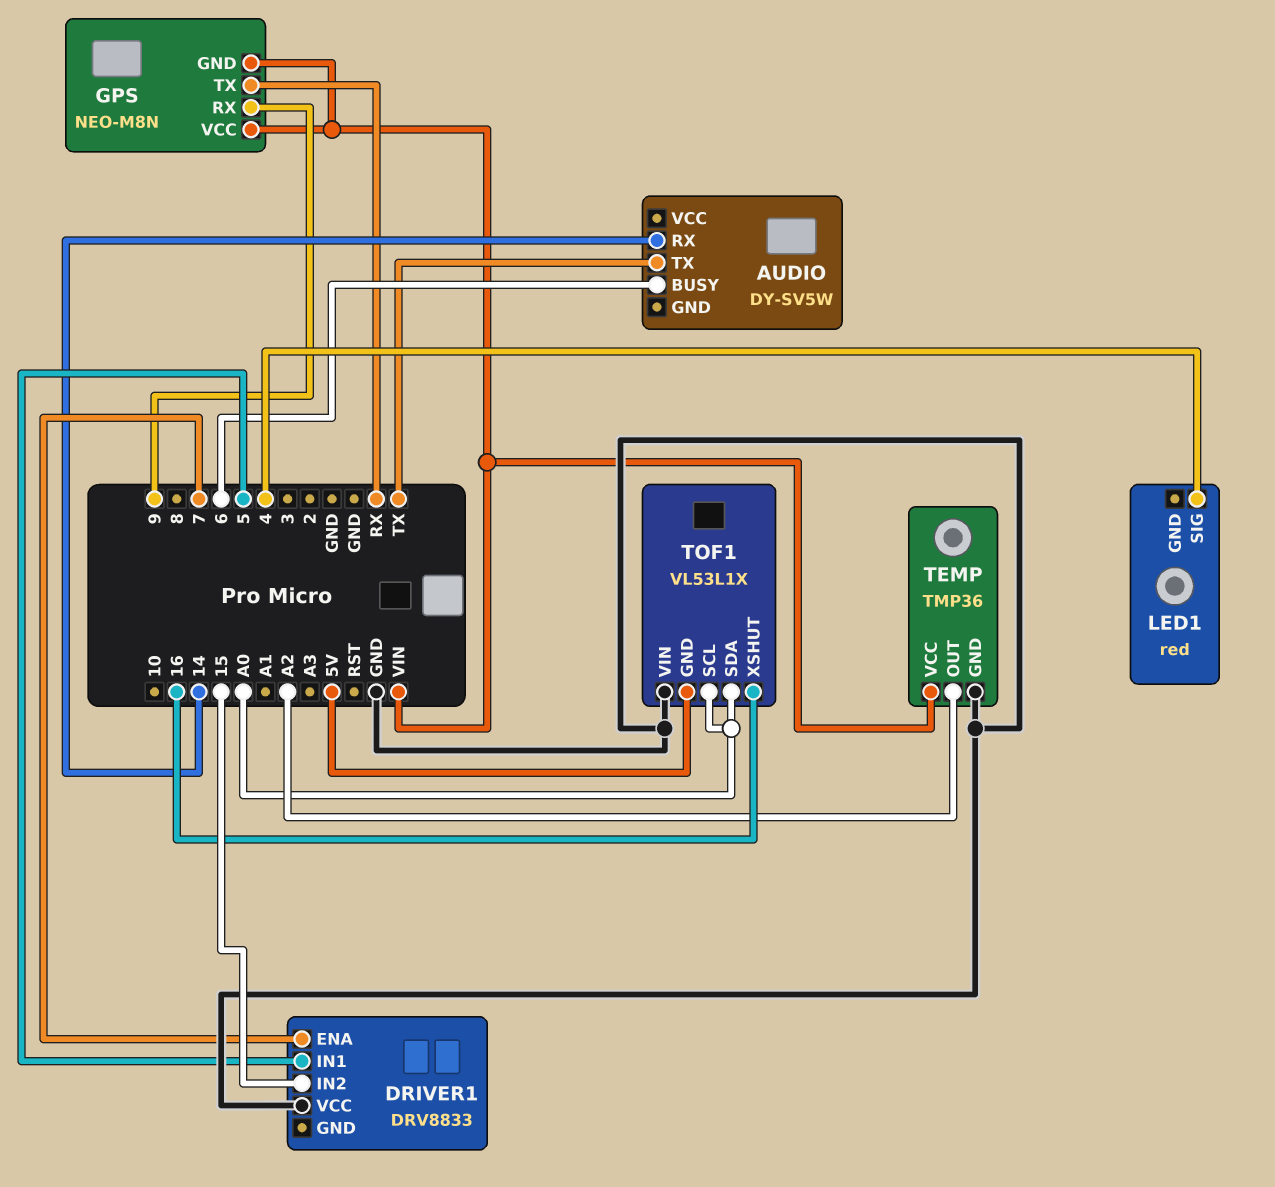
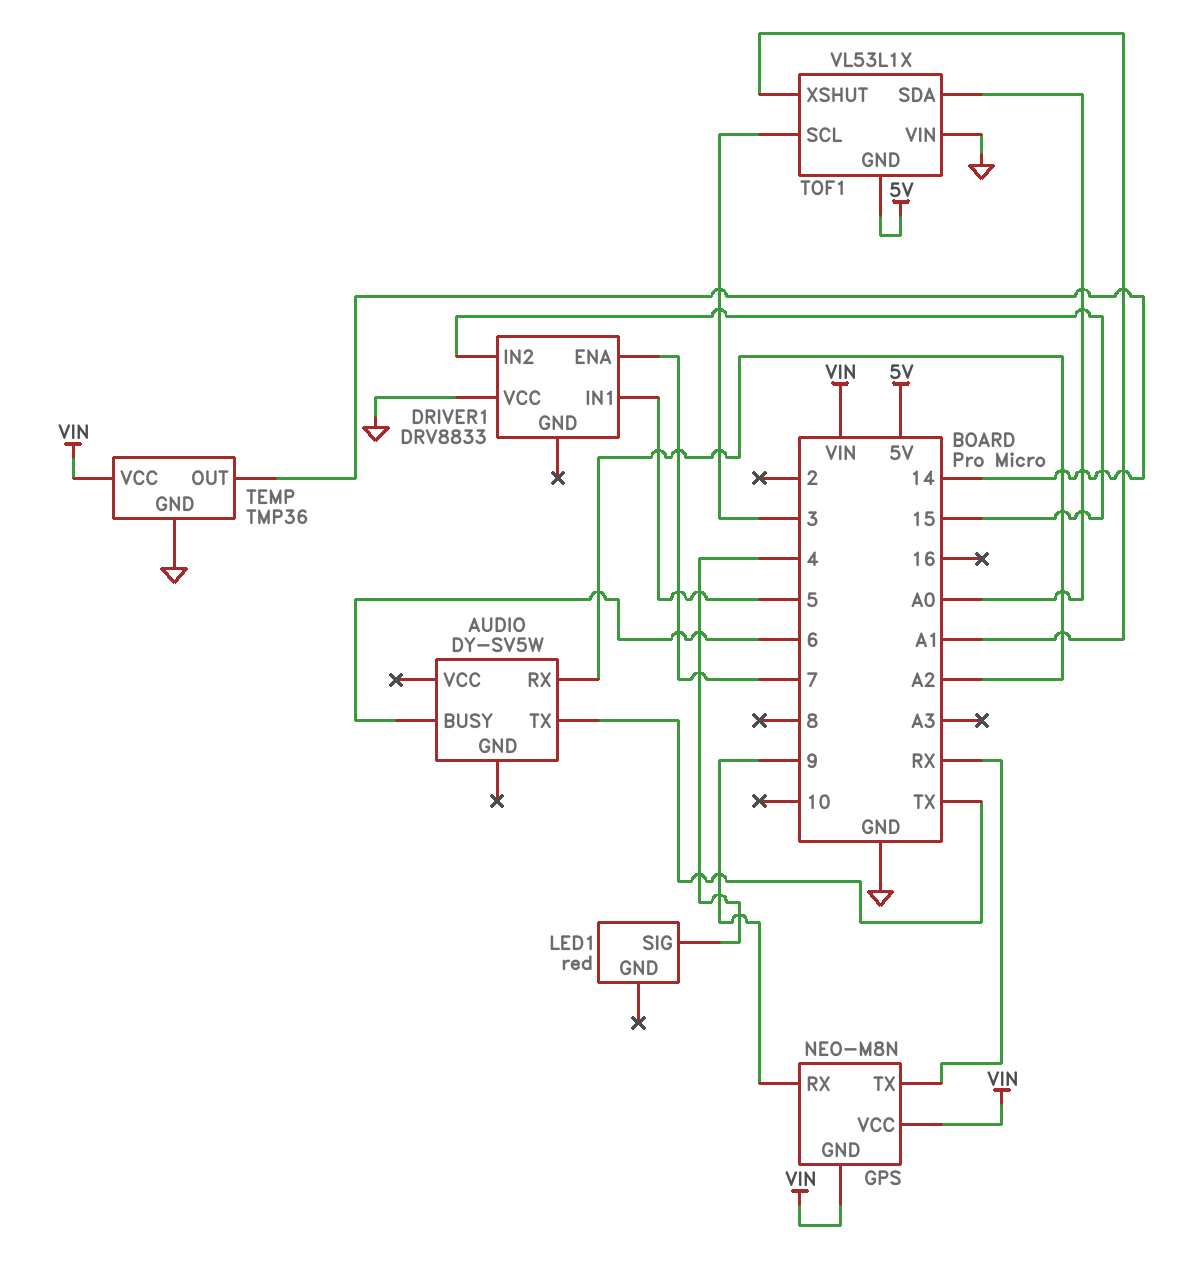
AUDIO pin RX: 14 -> A2
TEMP pin OUT: A2 -> 14
TOF1 pin SCL: A0 -> 3
TOF1 pin XSHUT: 16 -> A1

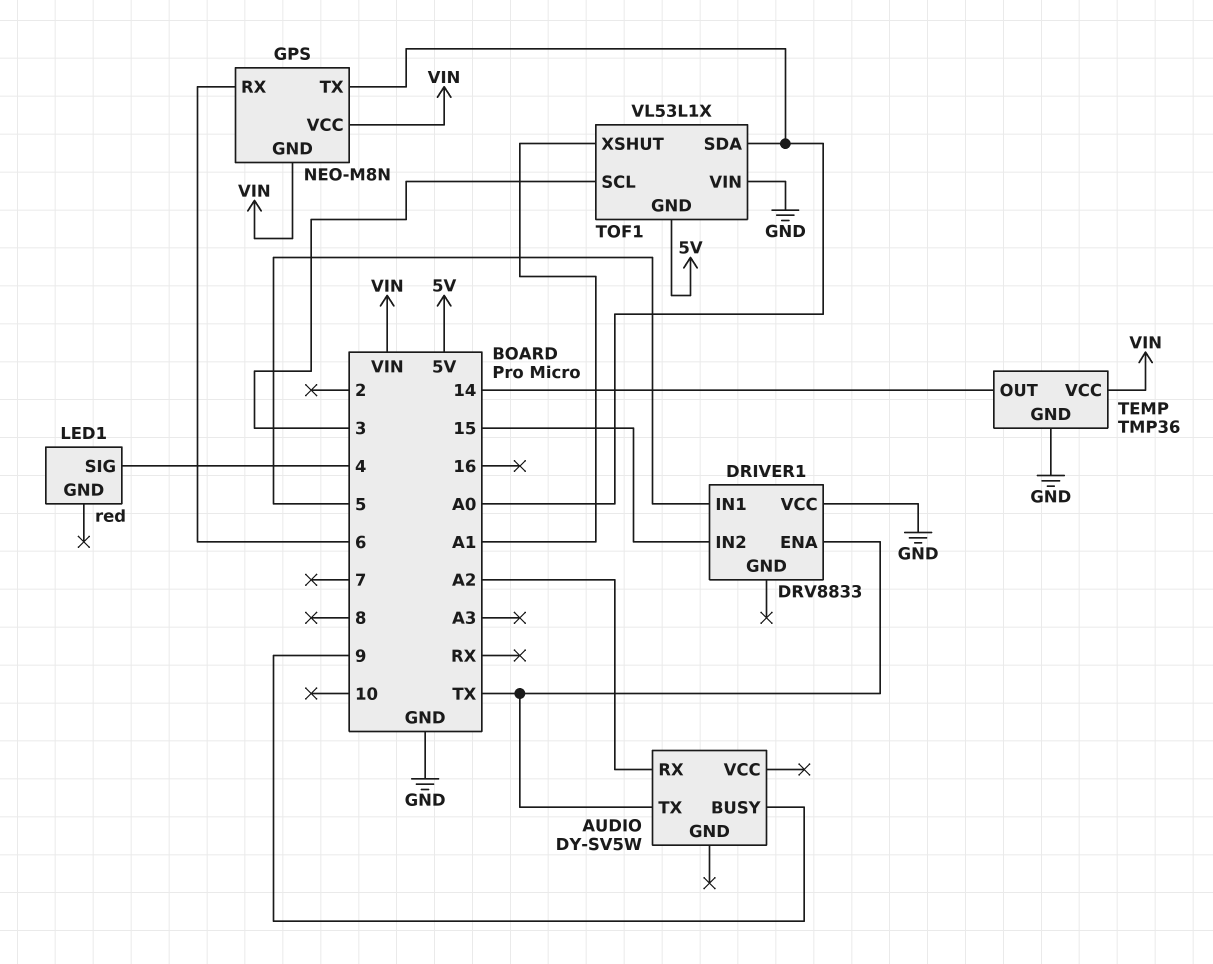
AUDIO pin BUSY: 6 -> 9
DRIVER1 pin ENA: 7 -> TX
GPS pin RX: 9 -> 6
GPS pin TX: RX -> A0

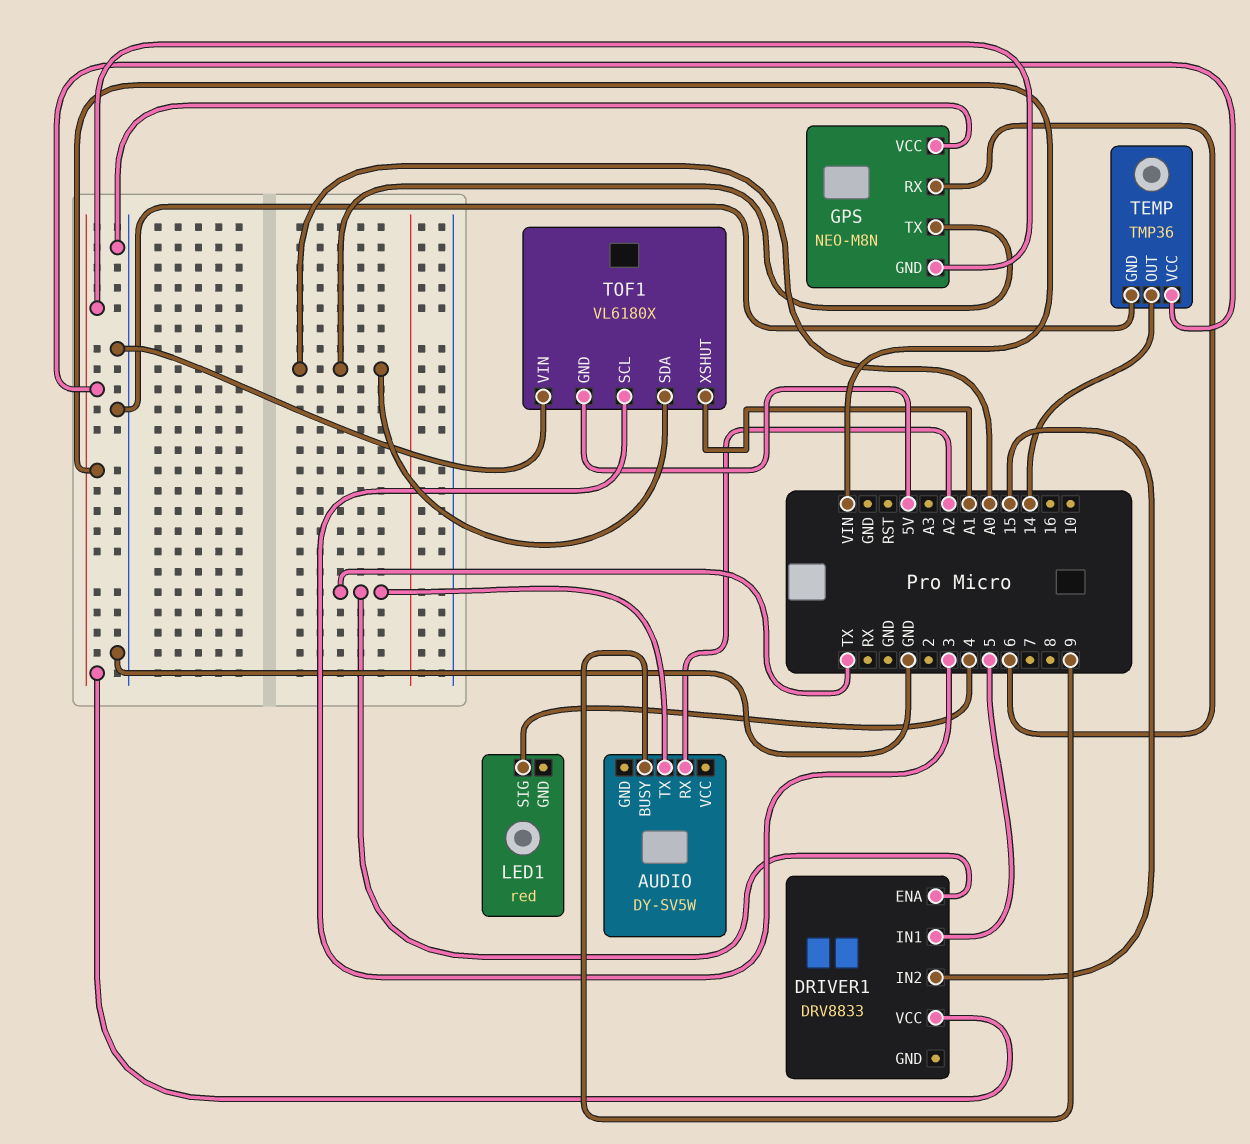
DRIVER1 pin VCC: GND -> VIN
GPS pin VCC: VIN -> GND
TOF1: VL53L1X -> VL6180X

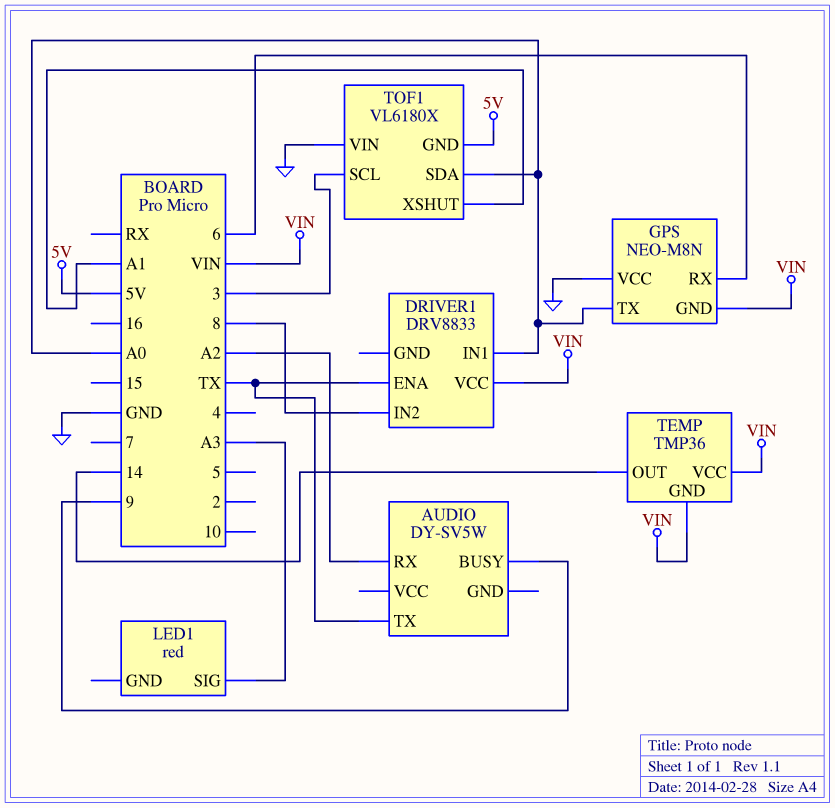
DRIVER1 pin IN1: 5 -> A0
DRIVER1 pin IN2: 15 -> 8
LED1 pin SIG: 4 -> A3
TEMP pin GND: GND -> VIN

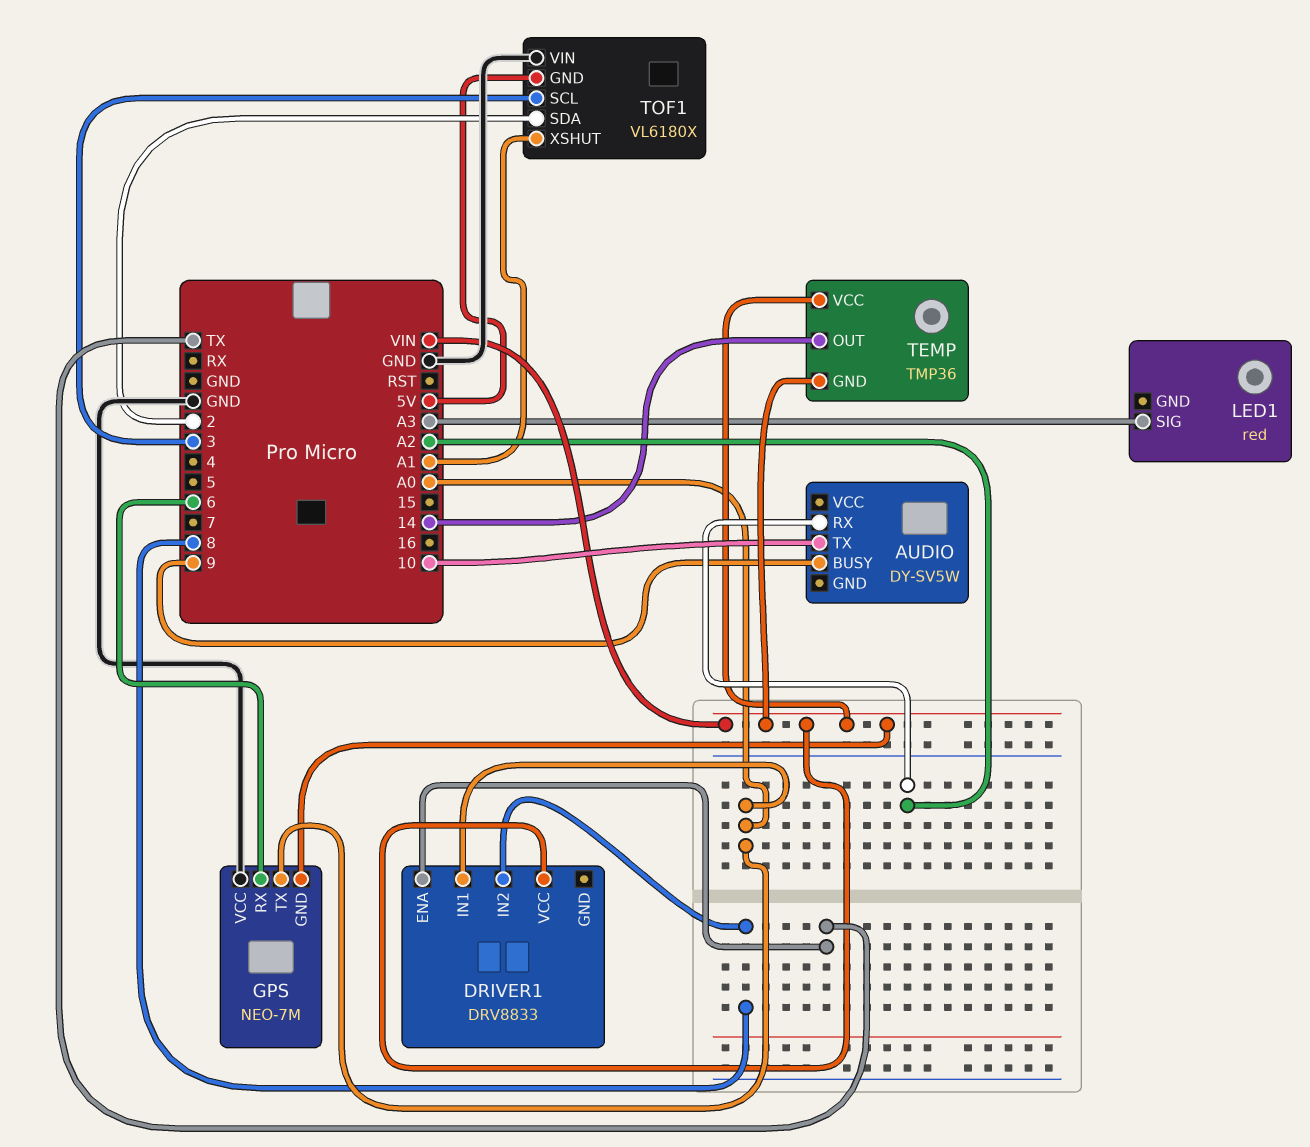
AUDIO pin TX: TX -> 10
GPS: NEO-M8N -> NEO-7M
TOF1 pin SDA: A0 -> 2

